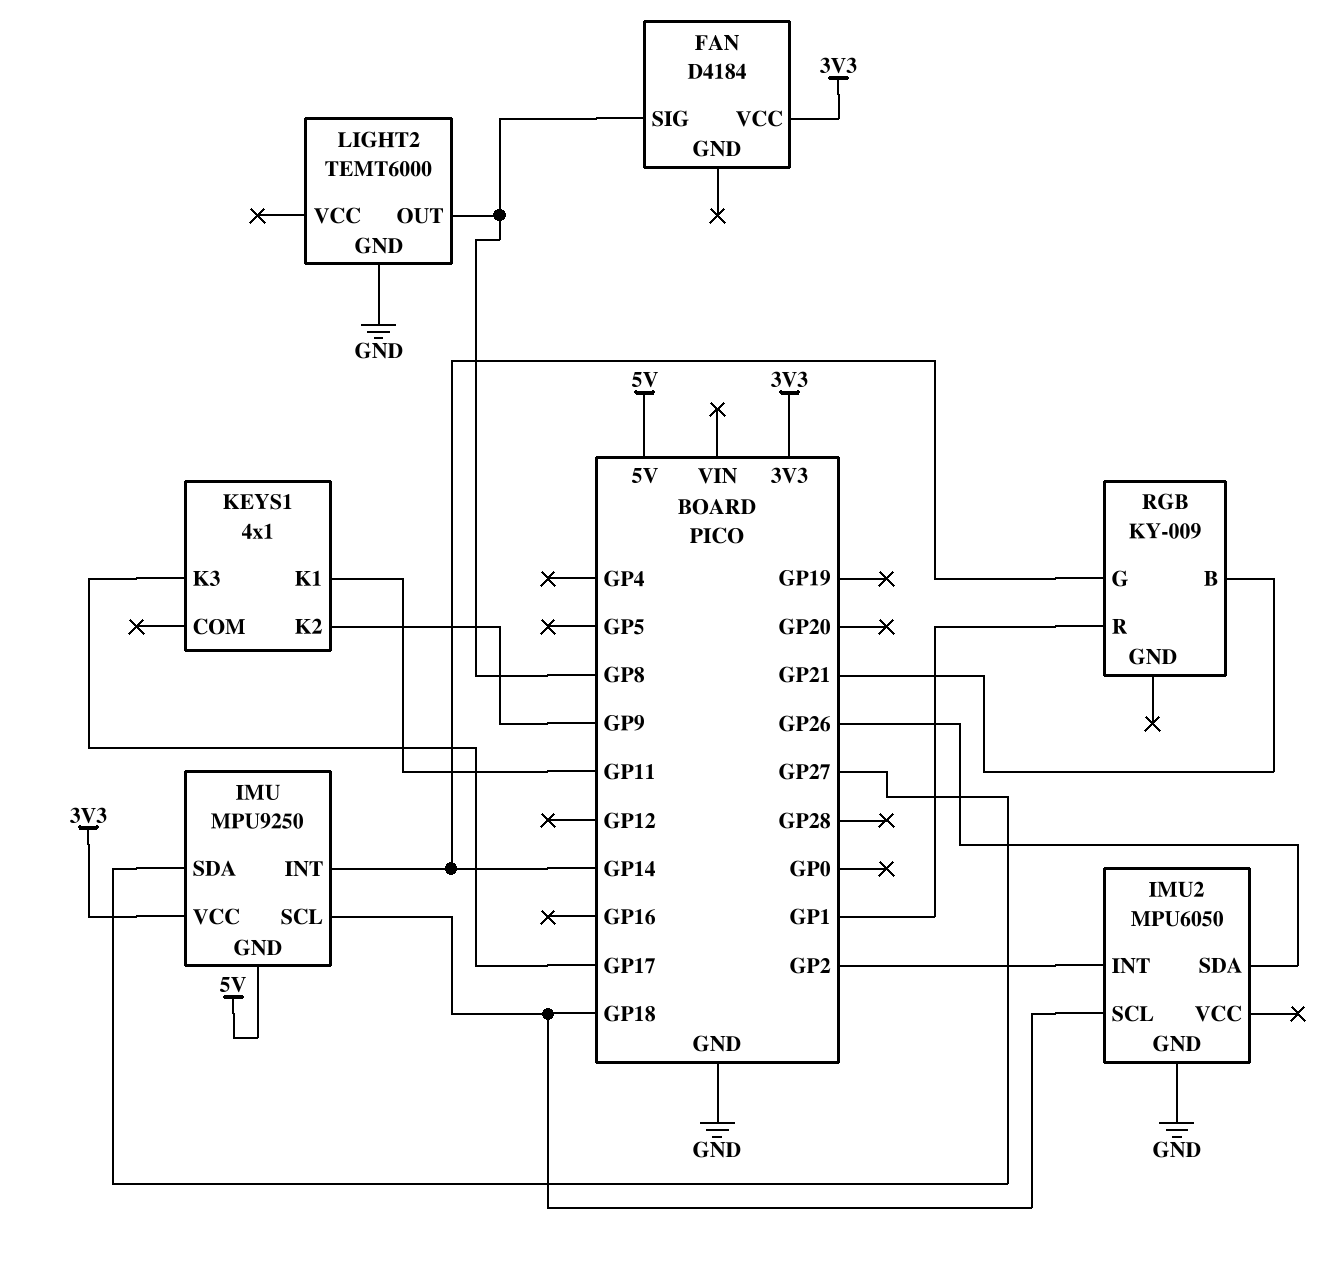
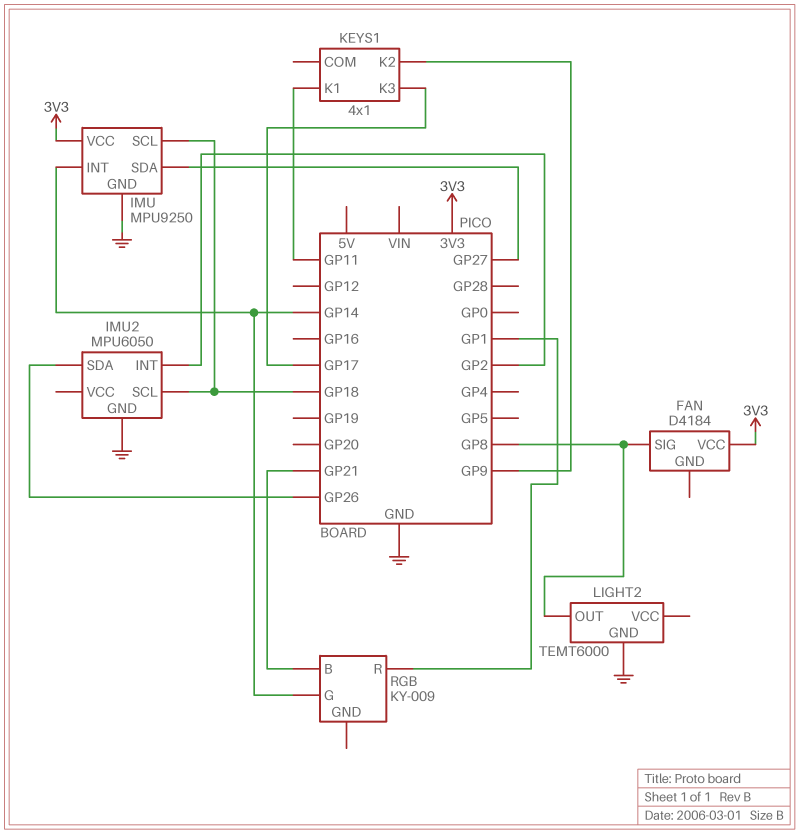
IMU pin GND: 5V -> GND

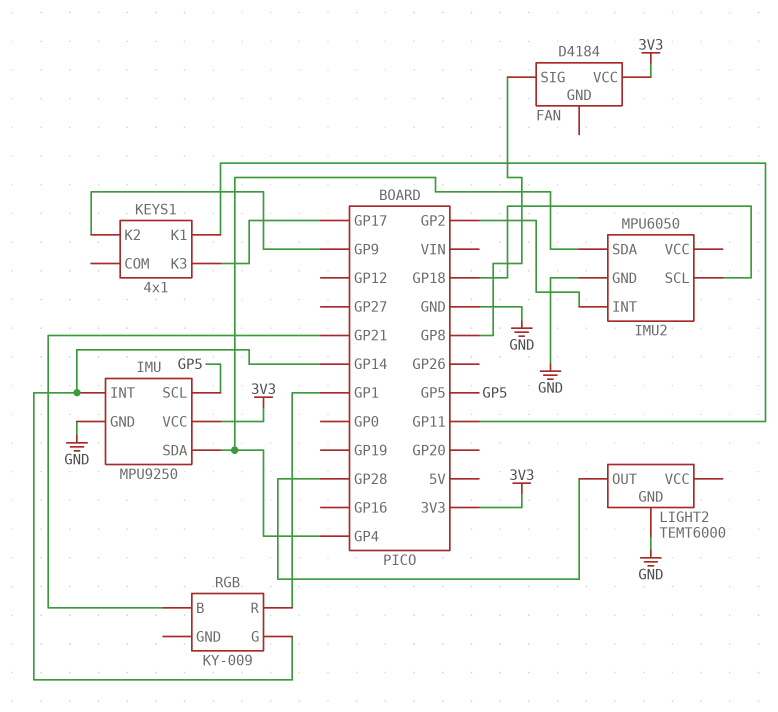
IMU pin SCL: GP18 -> GP5
IMU pin SDA: GP27 -> GP4
IMU2 pin SDA: GP26 -> GP4
LIGHT2 pin OUT: GP8 -> GP28

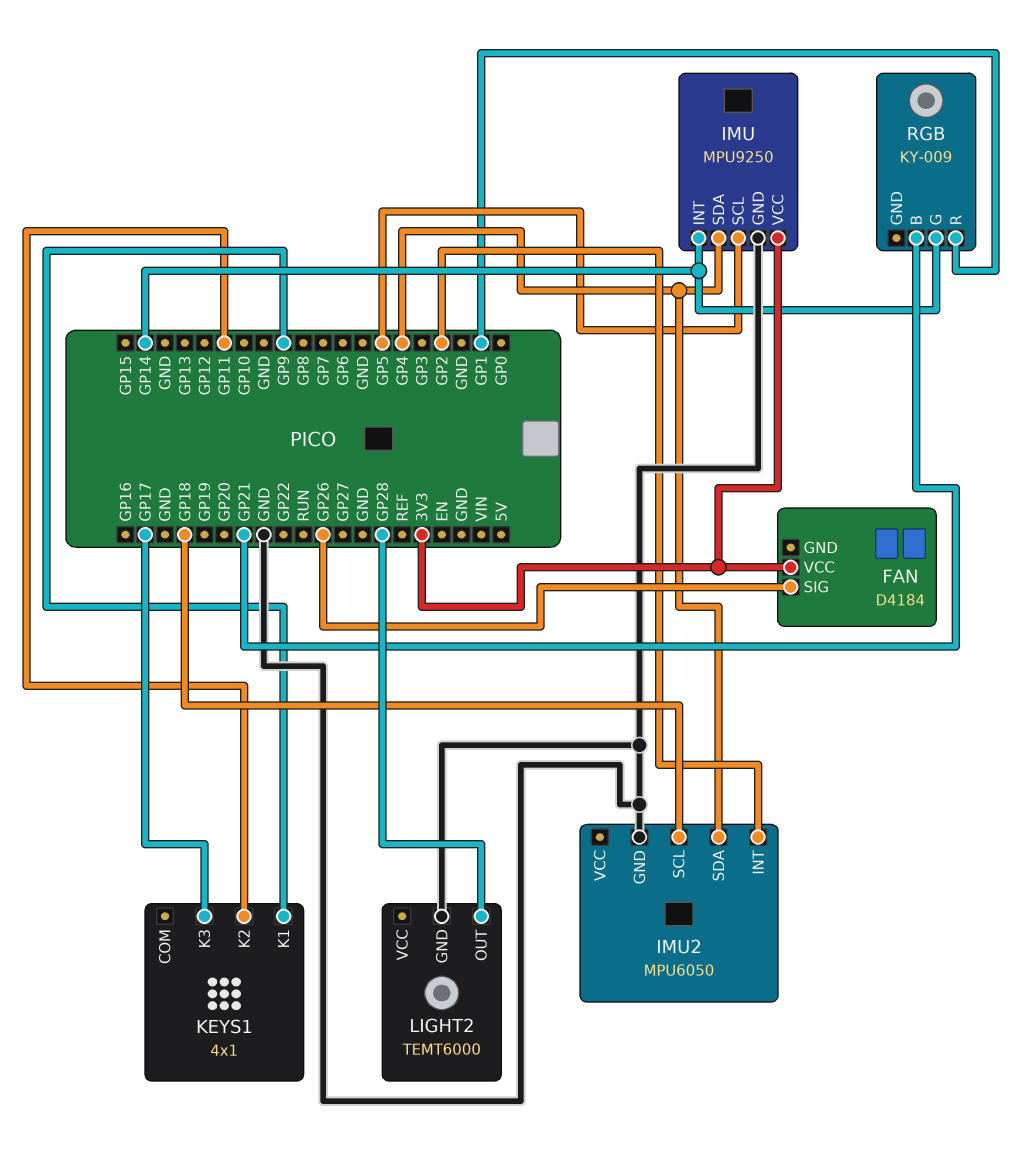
FAN pin SIG: GP8 -> GP26
KEYS1 pin K1: GP11 -> GP9
KEYS1 pin K2: GP9 -> GP11

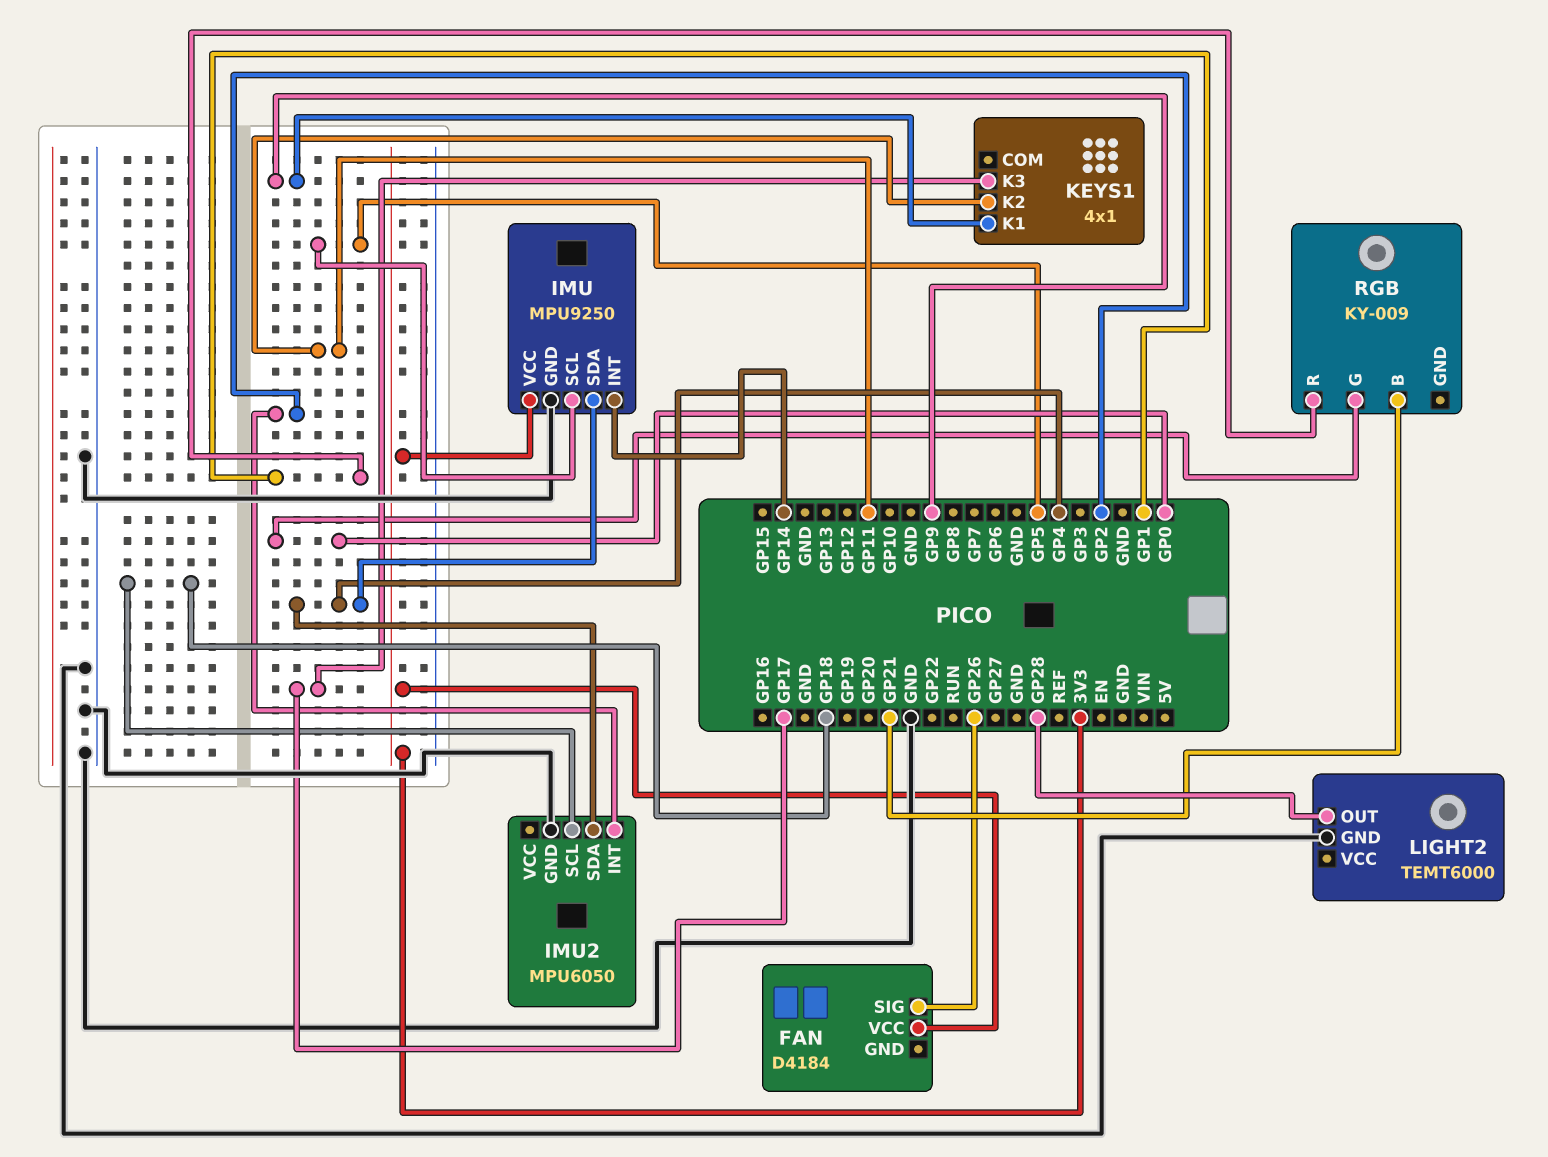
RGB pin G: GP14 -> GP0

